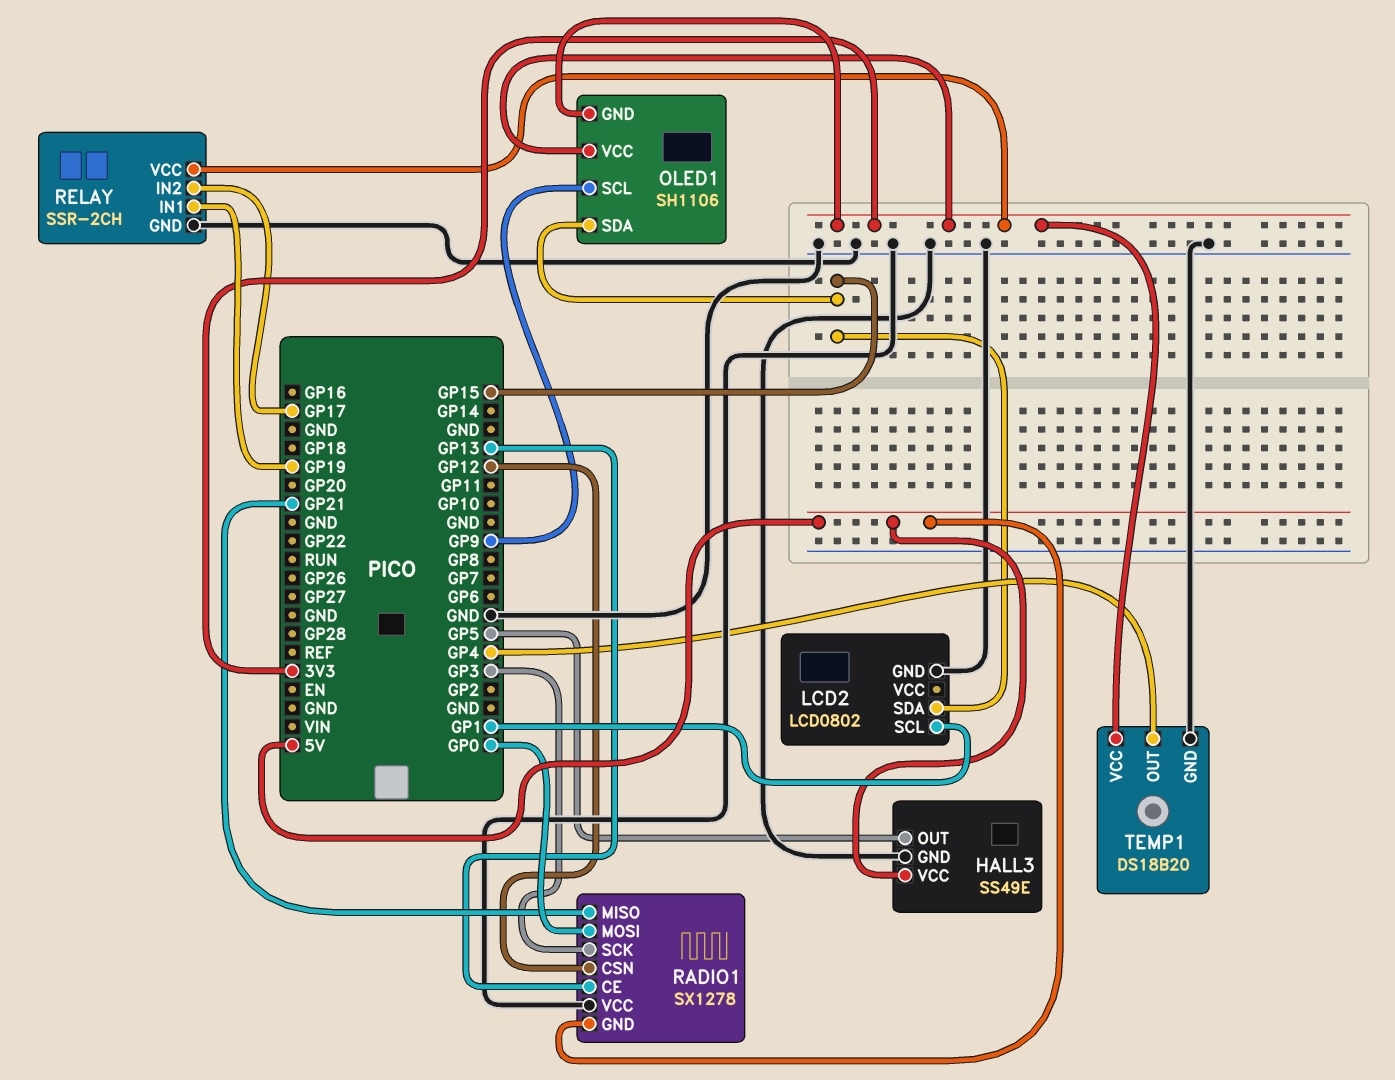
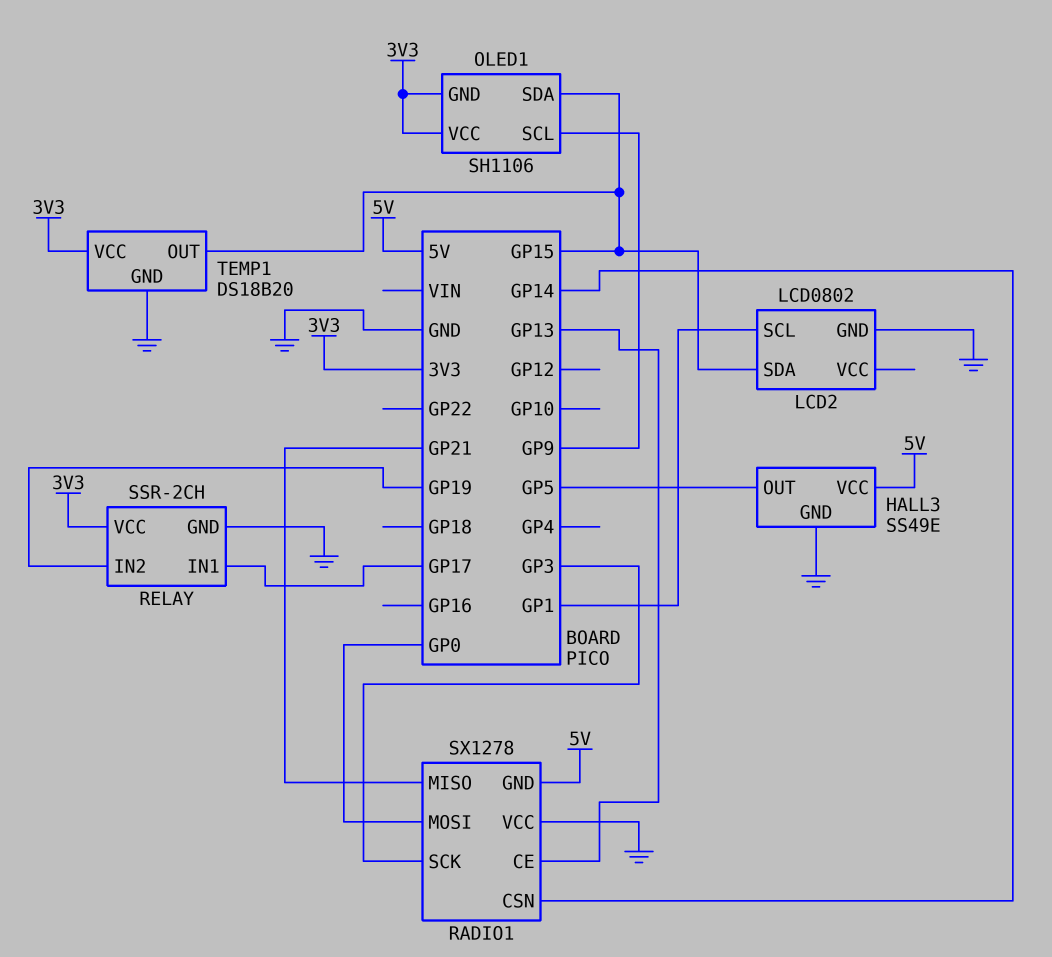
RADIO1 pin CSN: GP12 -> GP14
RELAY pin IN1: GP19 -> GP17
RELAY pin IN2: GP17 -> GP19
TEMP1 pin OUT: GP4 -> GP15

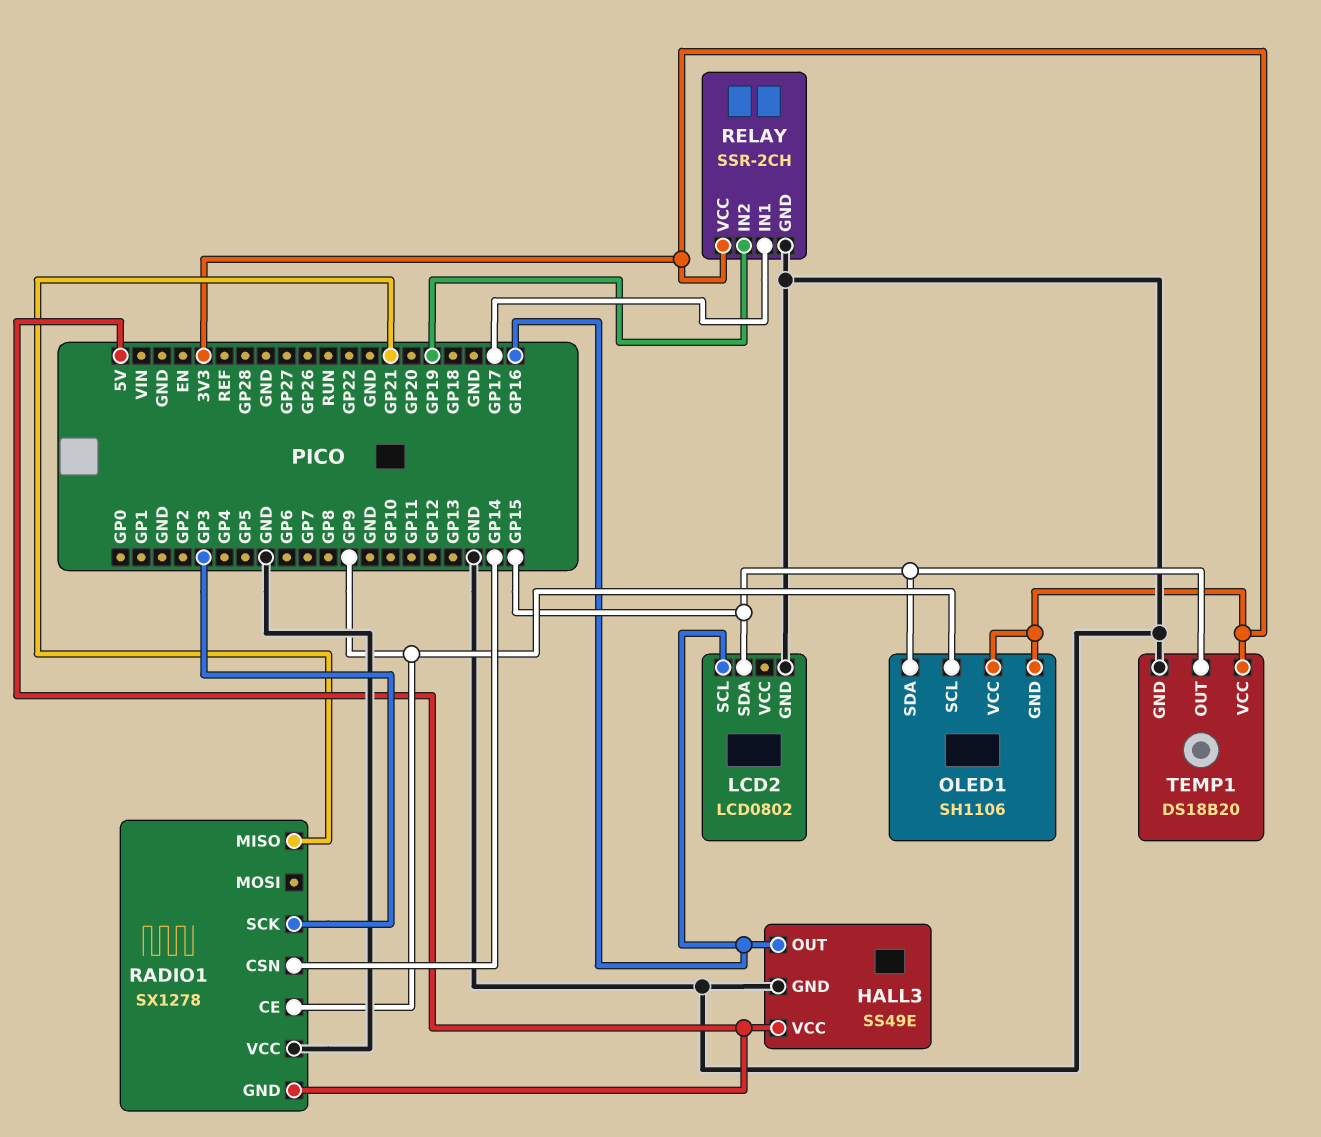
HALL3 pin OUT: GP5 -> GP16
LCD2 pin SCL: GP1 -> GP16
RADIO1 pin CE: GP13 -> GP9
RADIO1 pin MOSI: GP0 -> none

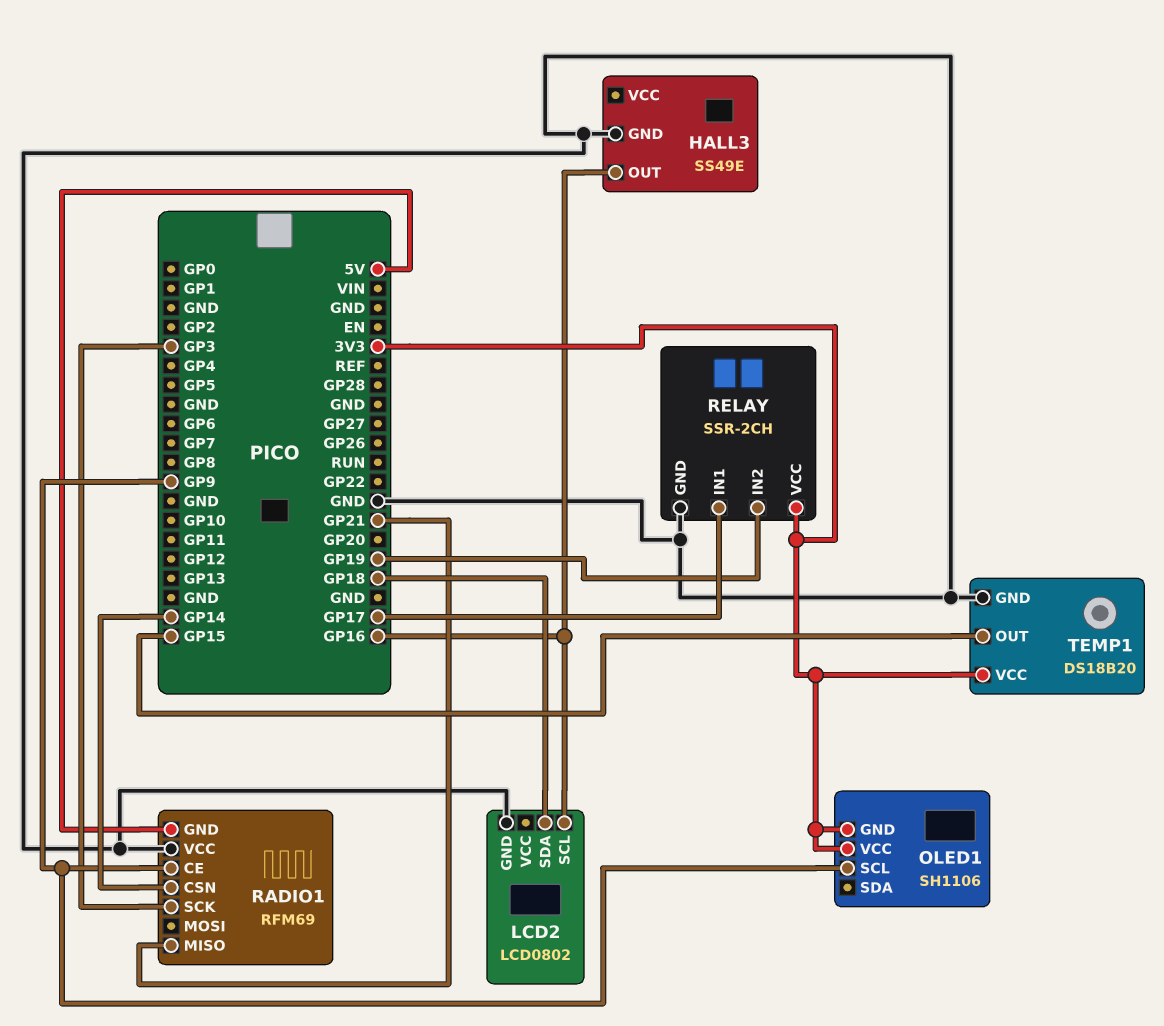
HALL3 pin VCC: 5V -> none
LCD2 pin SDA: GP15 -> GP18
OLED1 pin SDA: GP15 -> none
RADIO1: SX1278 -> RFM69

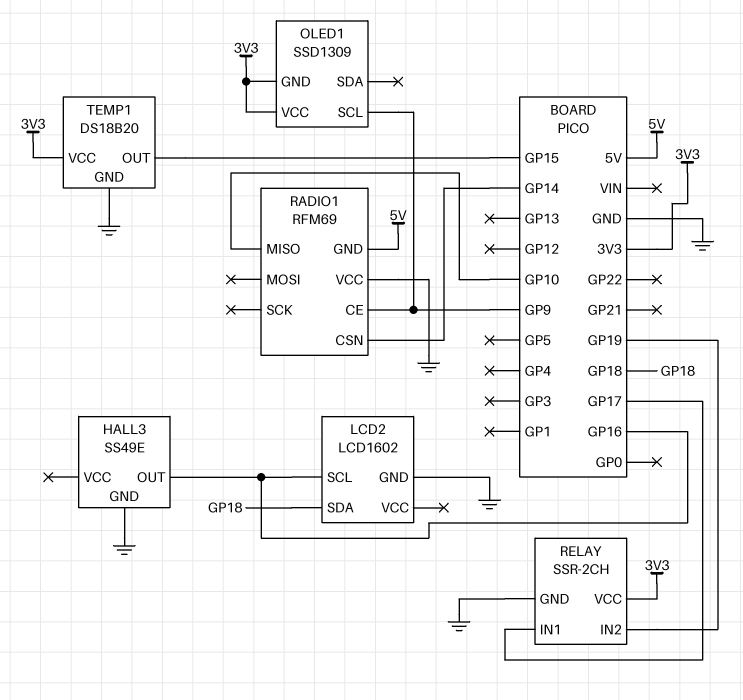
LCD2: LCD0802 -> LCD1602
OLED1: SH1106 -> SSD1309
RADIO1 pin MISO: GP21 -> GP10
RADIO1 pin SCK: GP3 -> none

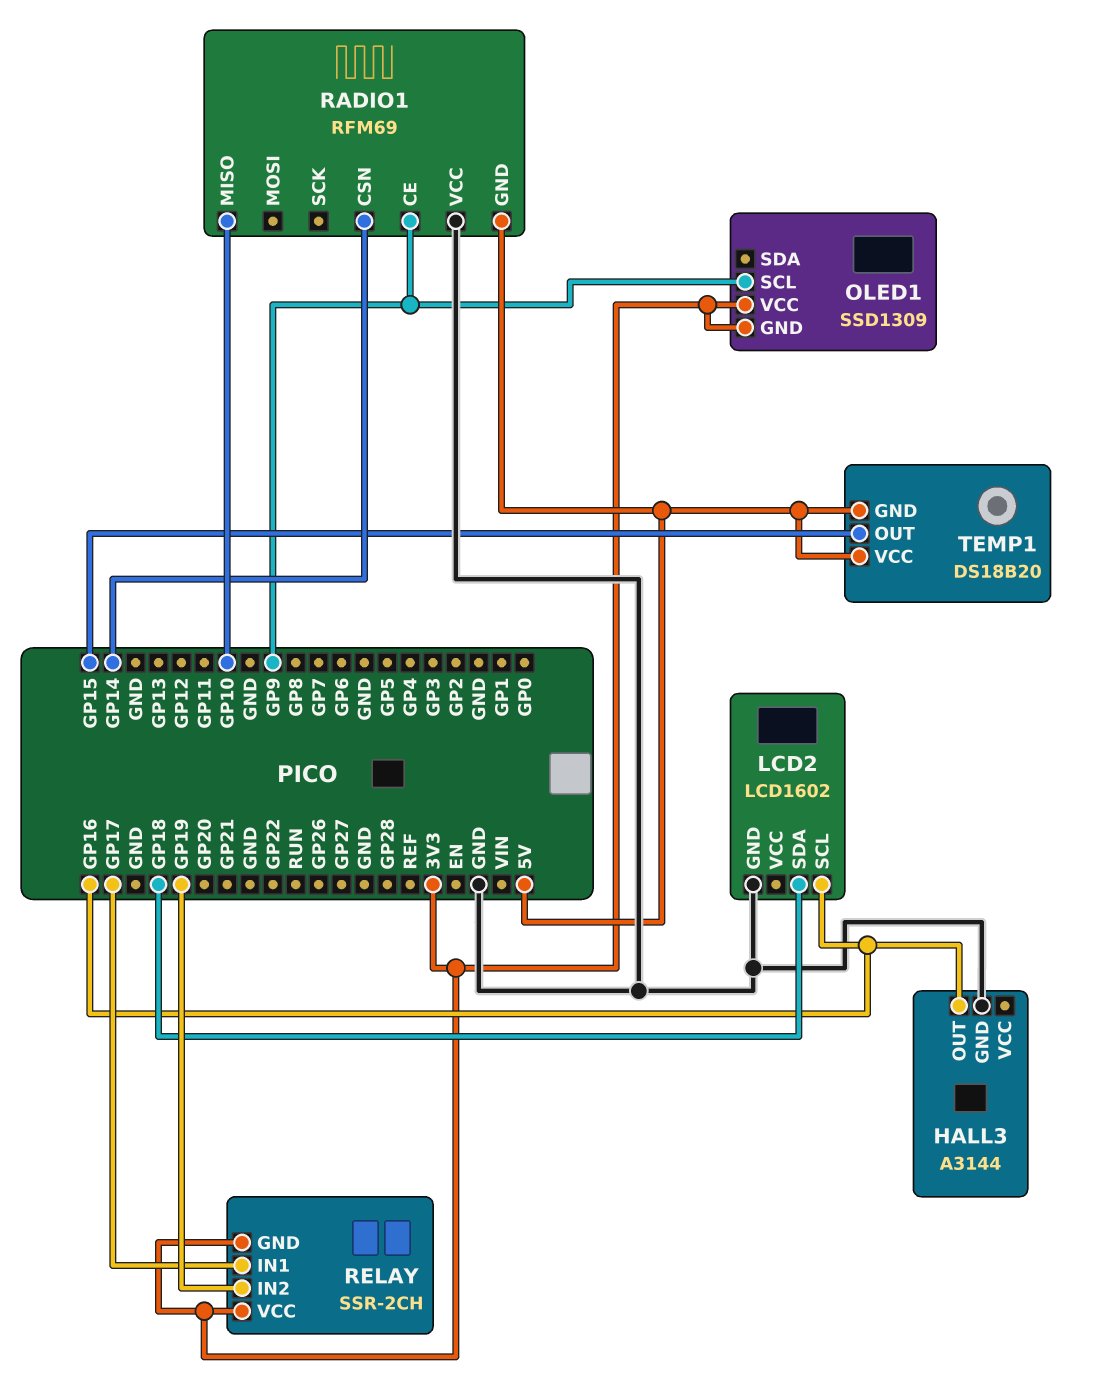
HALL3: SS49E -> A3144
RELAY pin GND: GND -> 3V3
TEMP1 pin GND: GND -> 5V
TEMP1 pin VCC: 3V3 -> 5V

